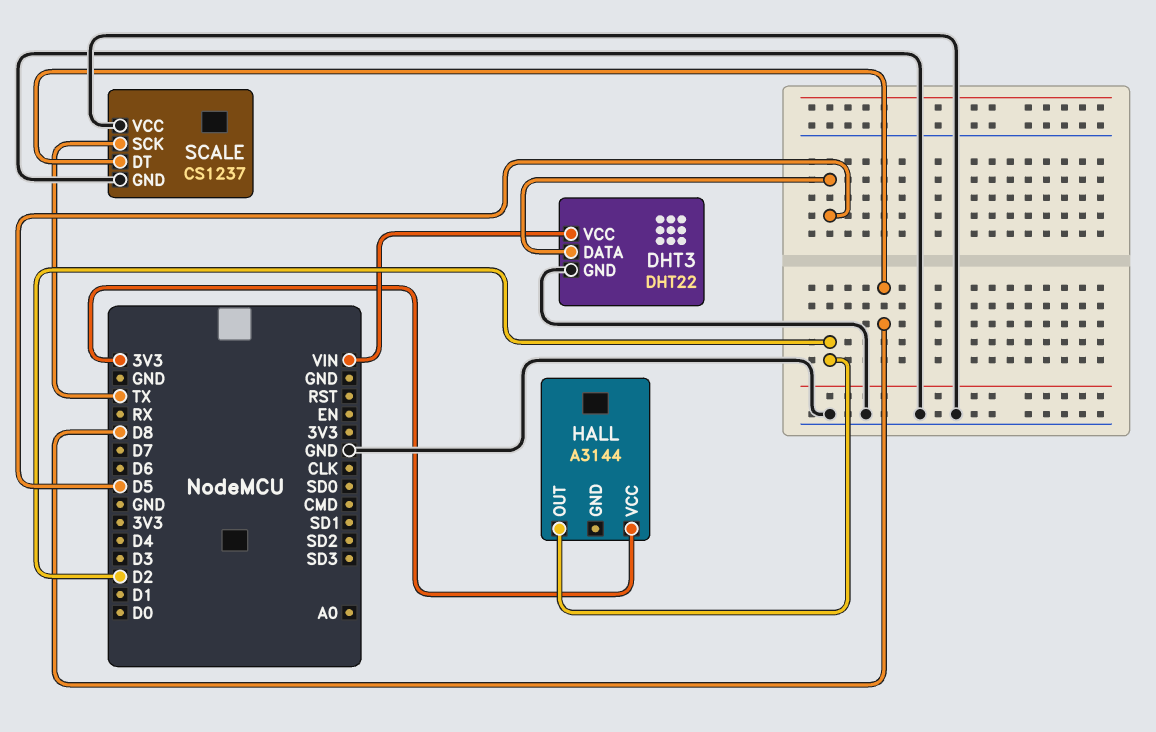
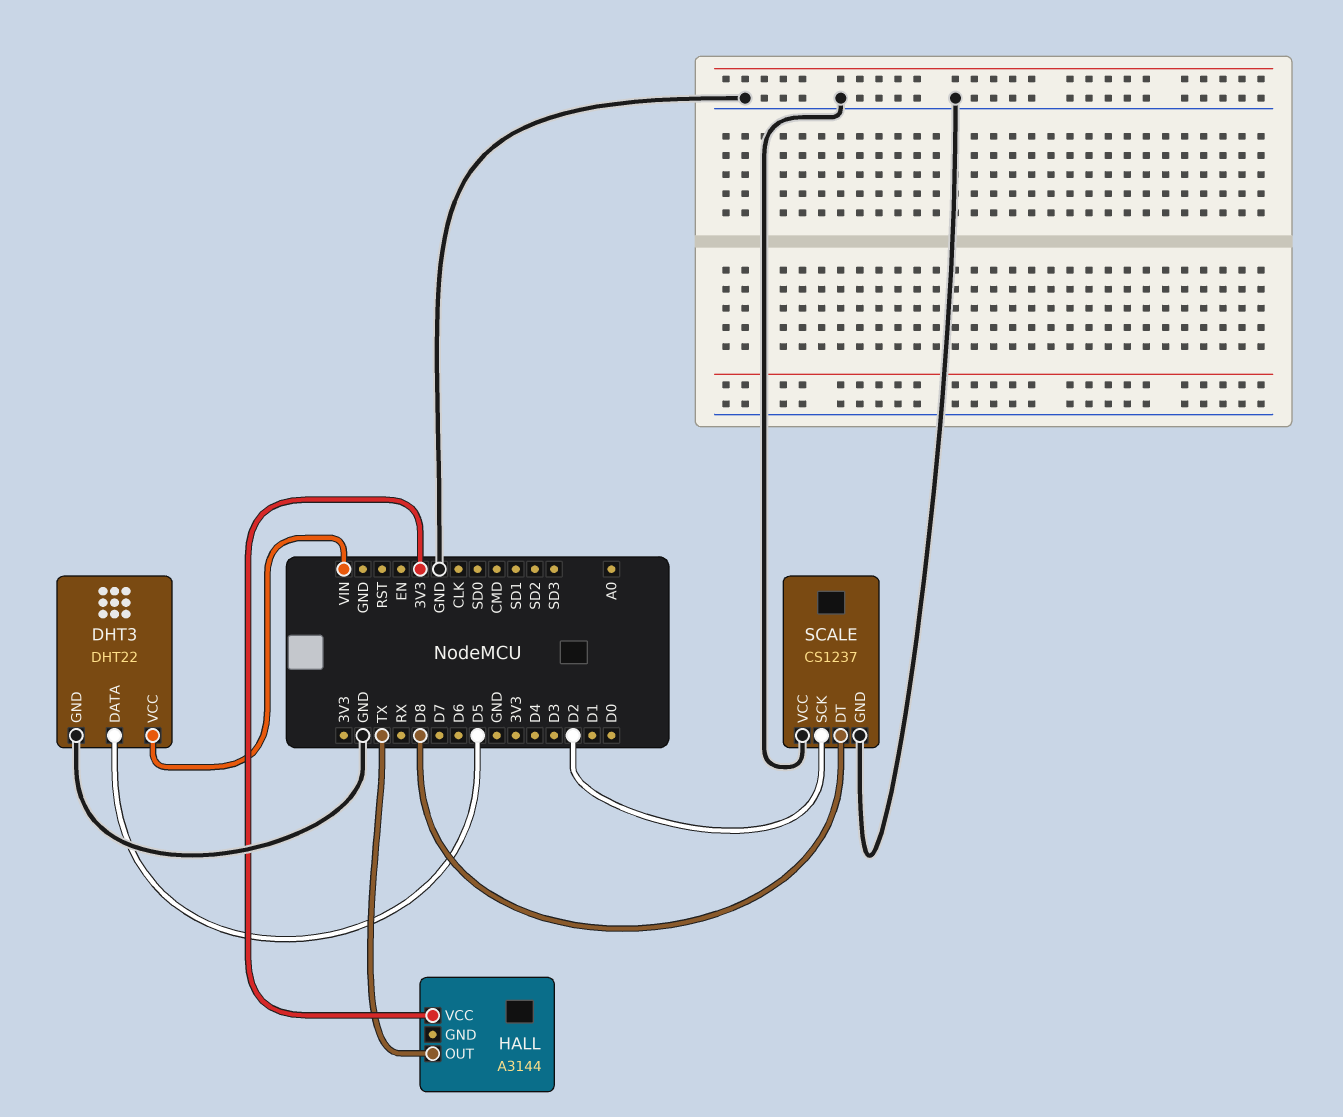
HALL pin OUT: D2 -> TX
SCALE pin SCK: TX -> D2

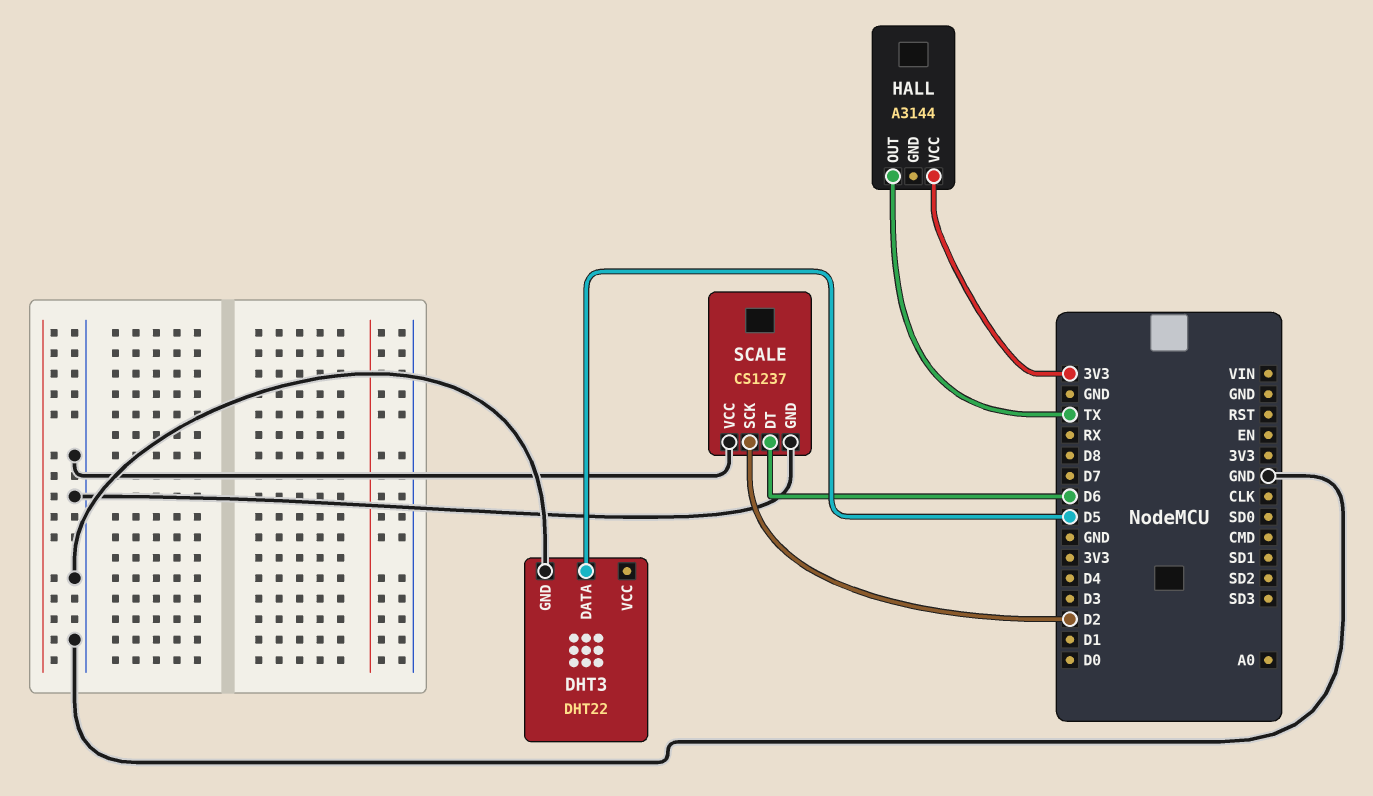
DHT3 pin VCC: VIN -> none
SCALE pin DT: D8 -> D6

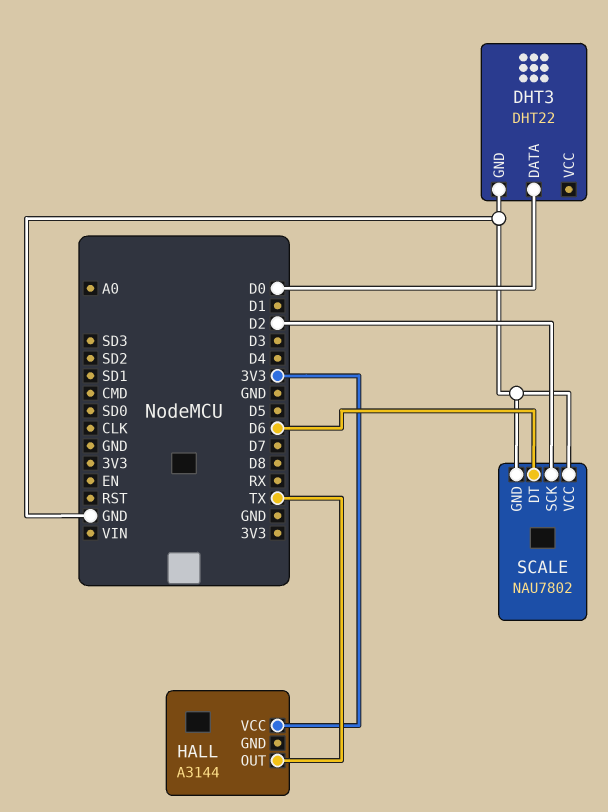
DHT3 pin DATA: D5 -> D0
SCALE: CS1237 -> NAU7802

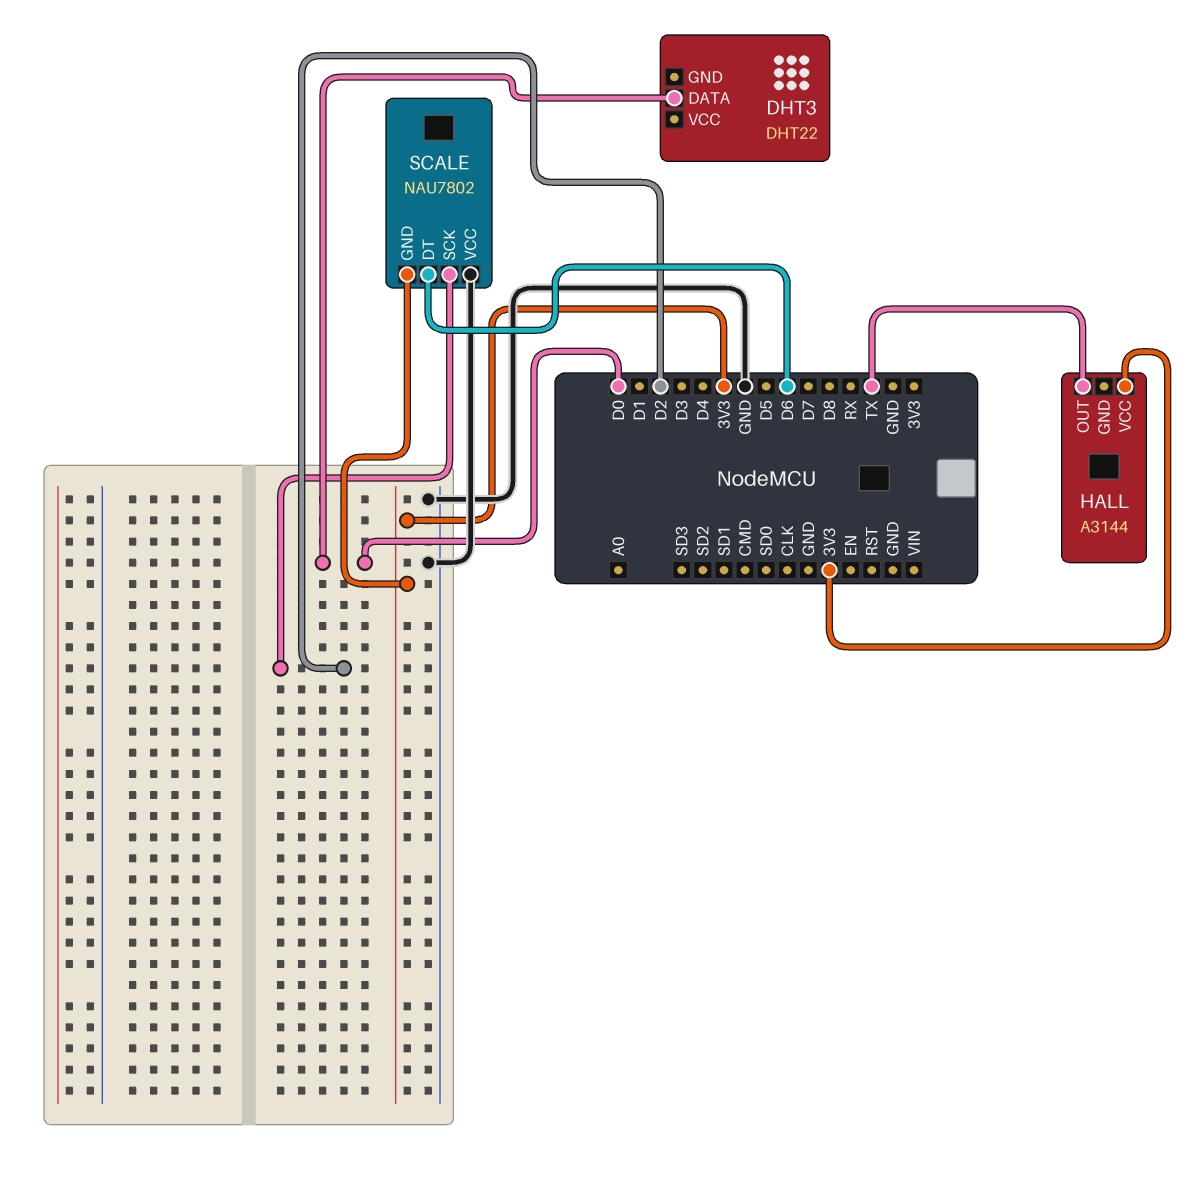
DHT3 pin GND: GND -> none
SCALE pin GND: GND -> 3V3

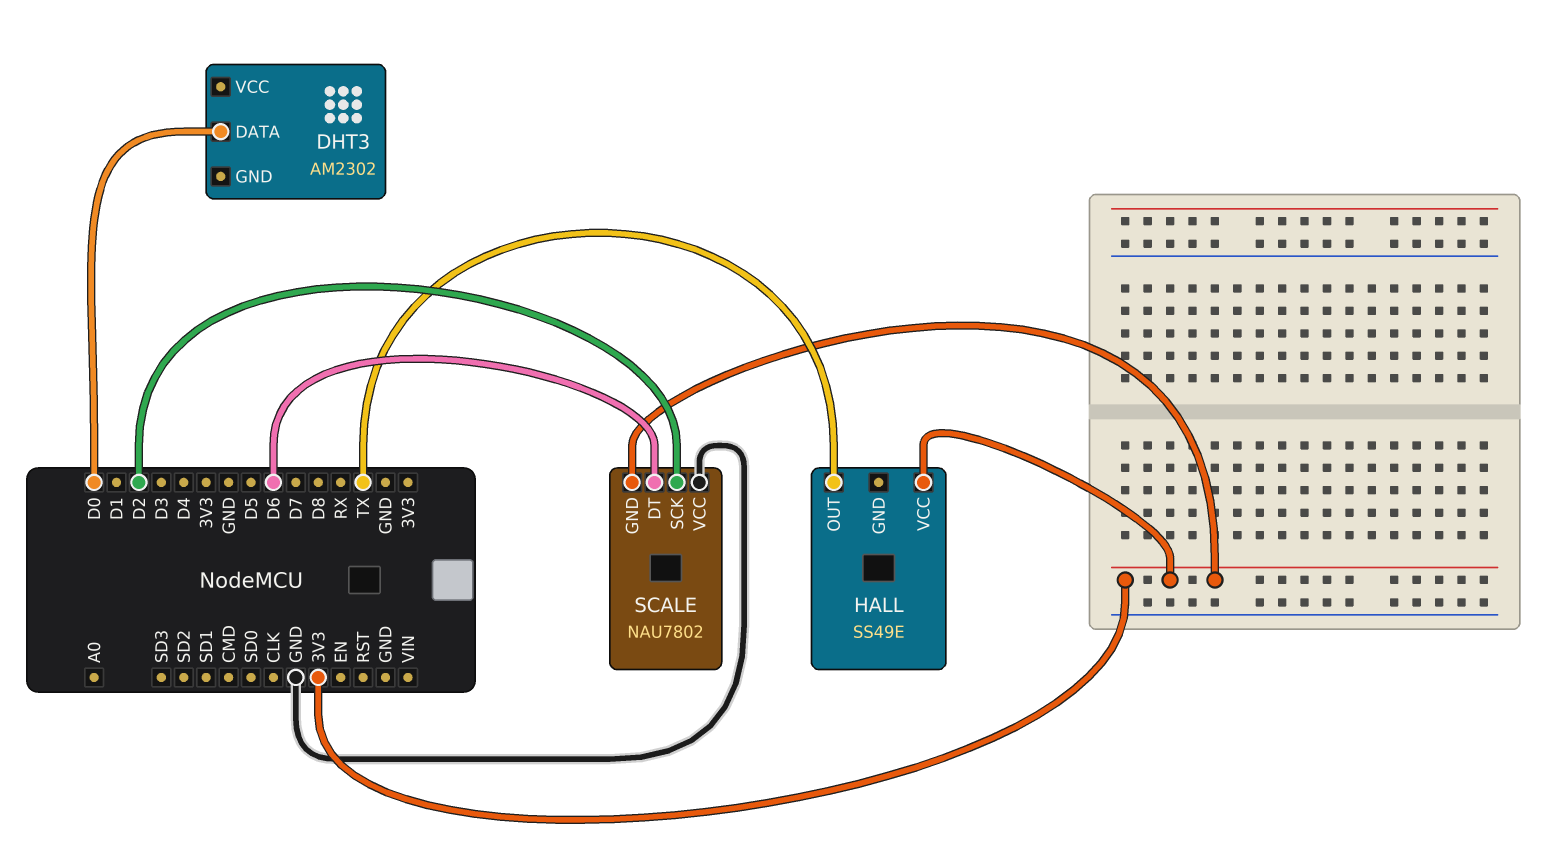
DHT3: DHT22 -> AM2302
HALL: A3144 -> SS49E

